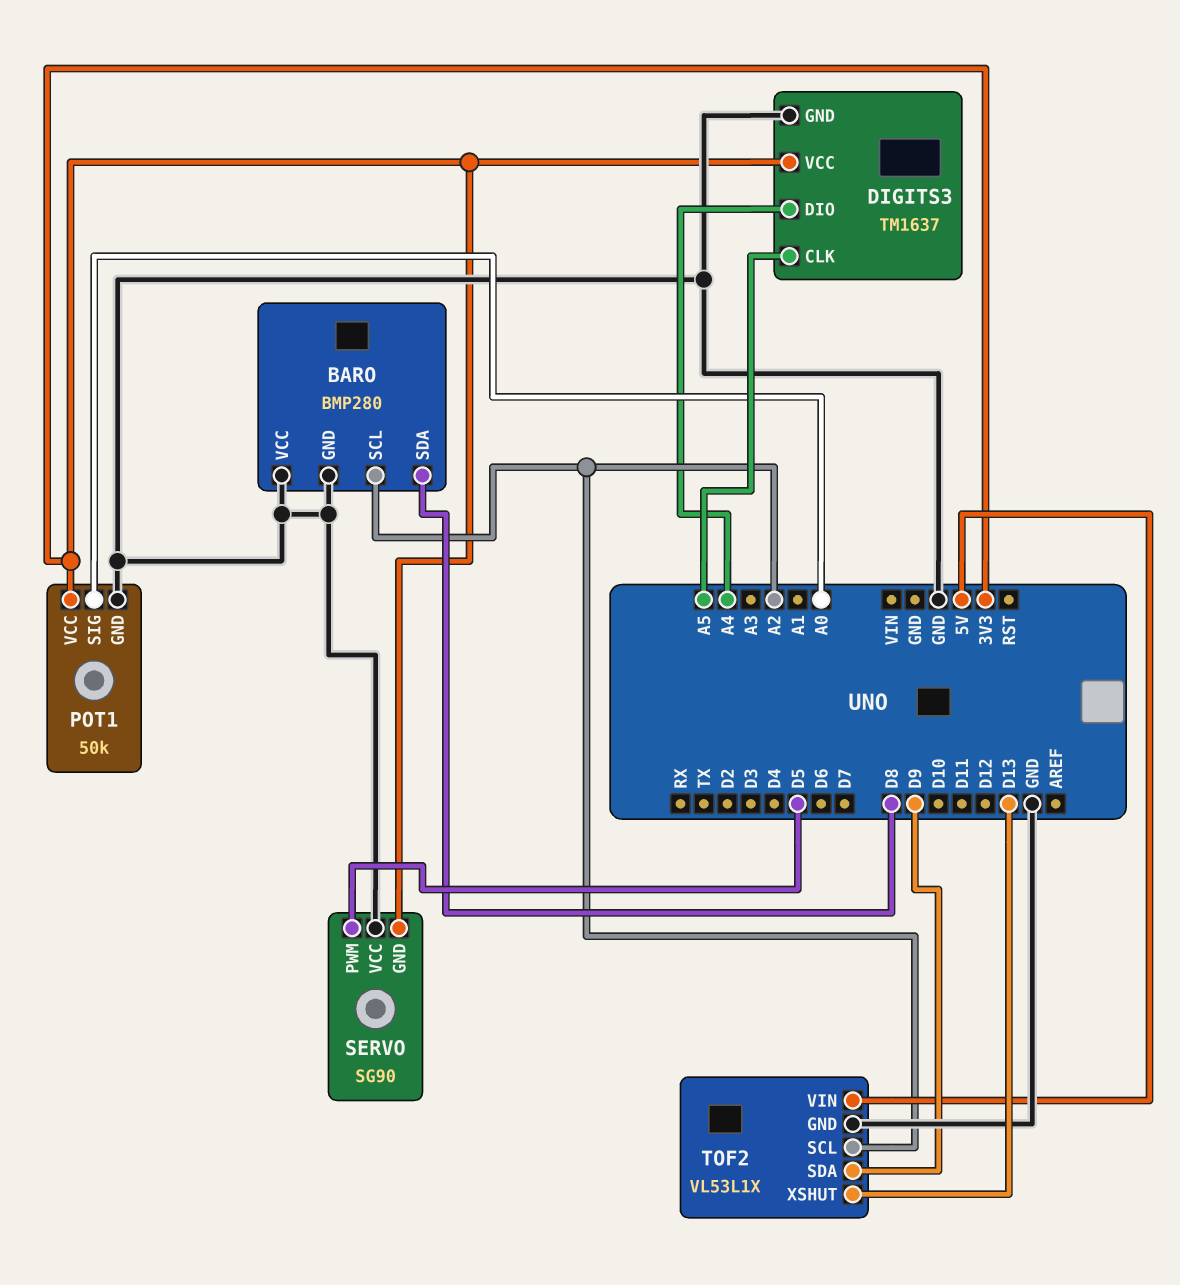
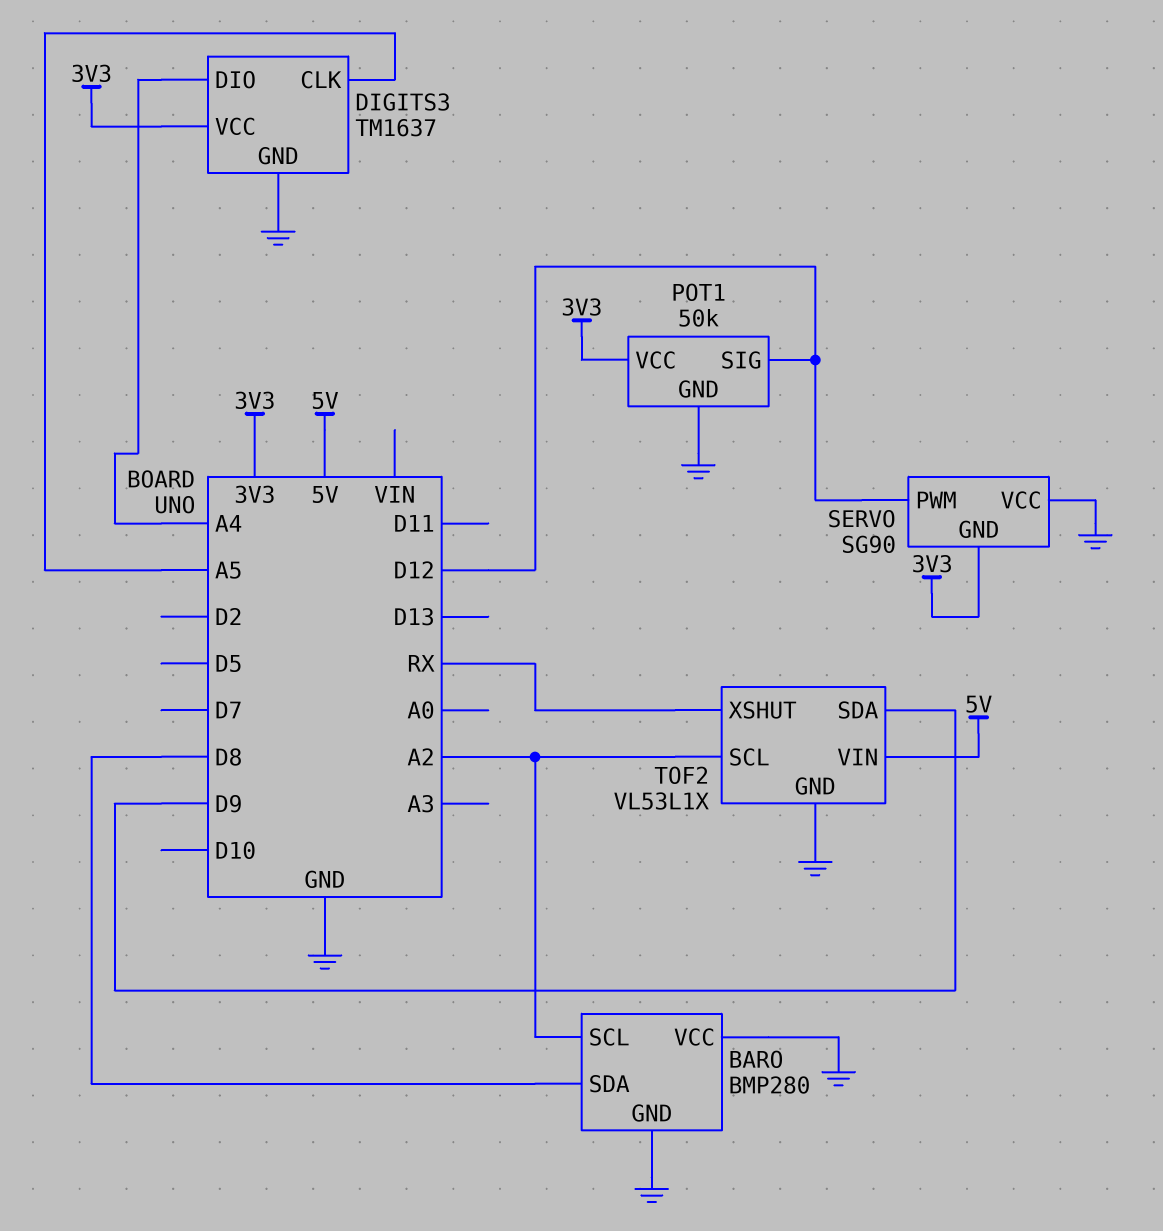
POT1 pin SIG: A0 -> D12
SERVO pin PWM: D5 -> D12
TOF2 pin XSHUT: D13 -> RX

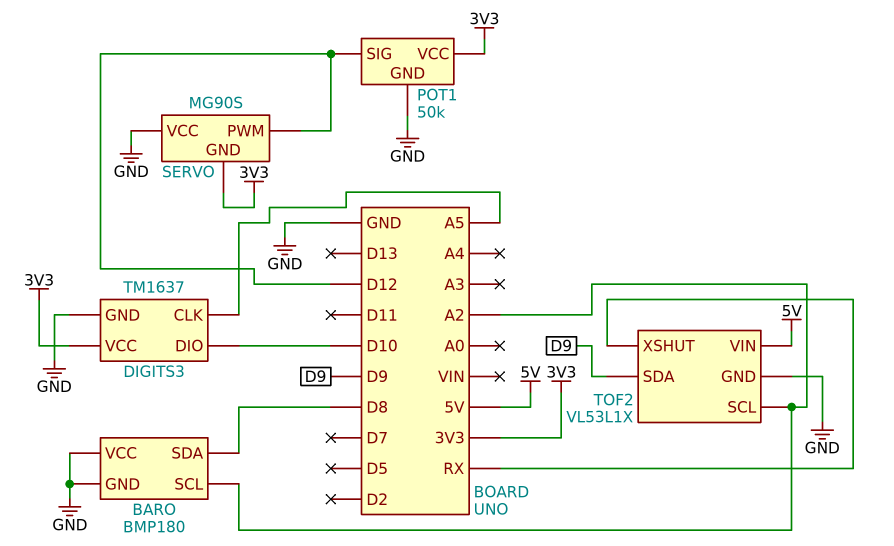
BARO: BMP280 -> BMP180
DIGITS3 pin DIO: A4 -> D10
SERVO: SG90 -> MG90S

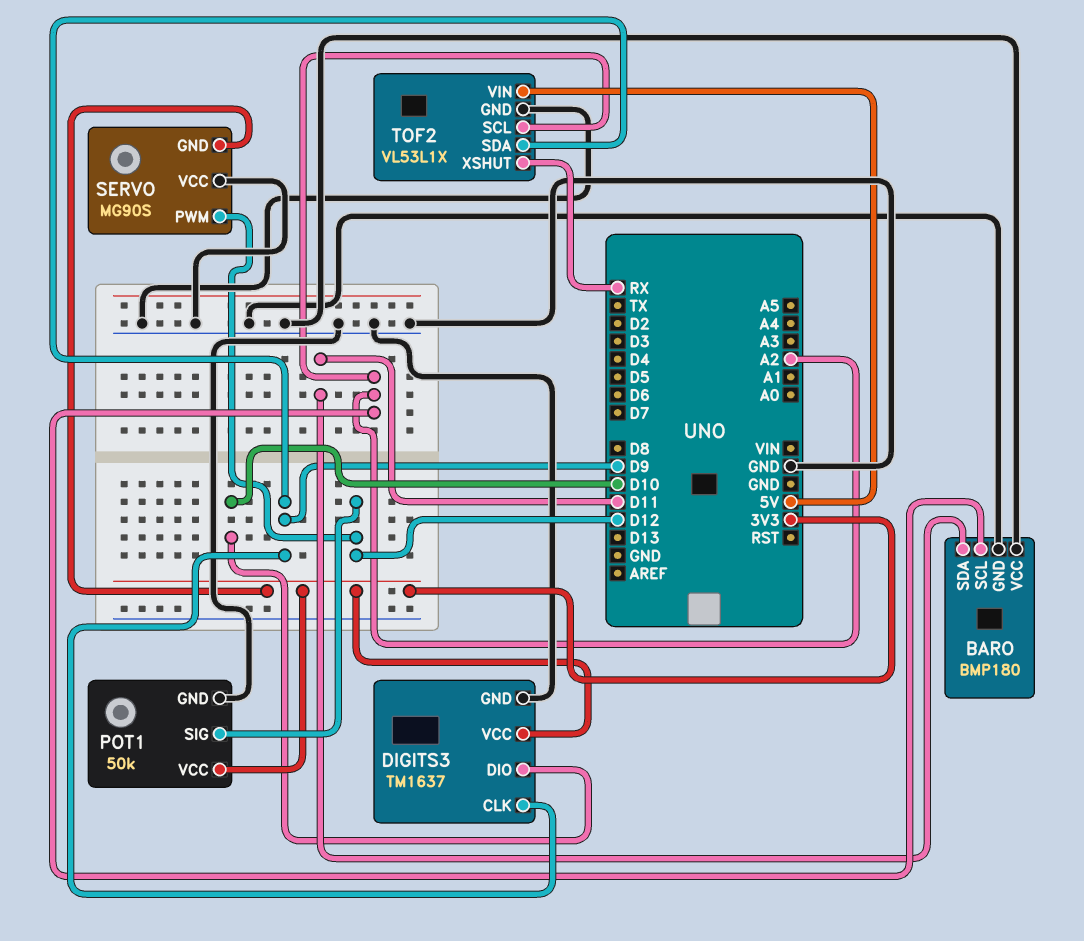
BARO pin SDA: D8 -> D11
DIGITS3 pin CLK: A5 -> D9

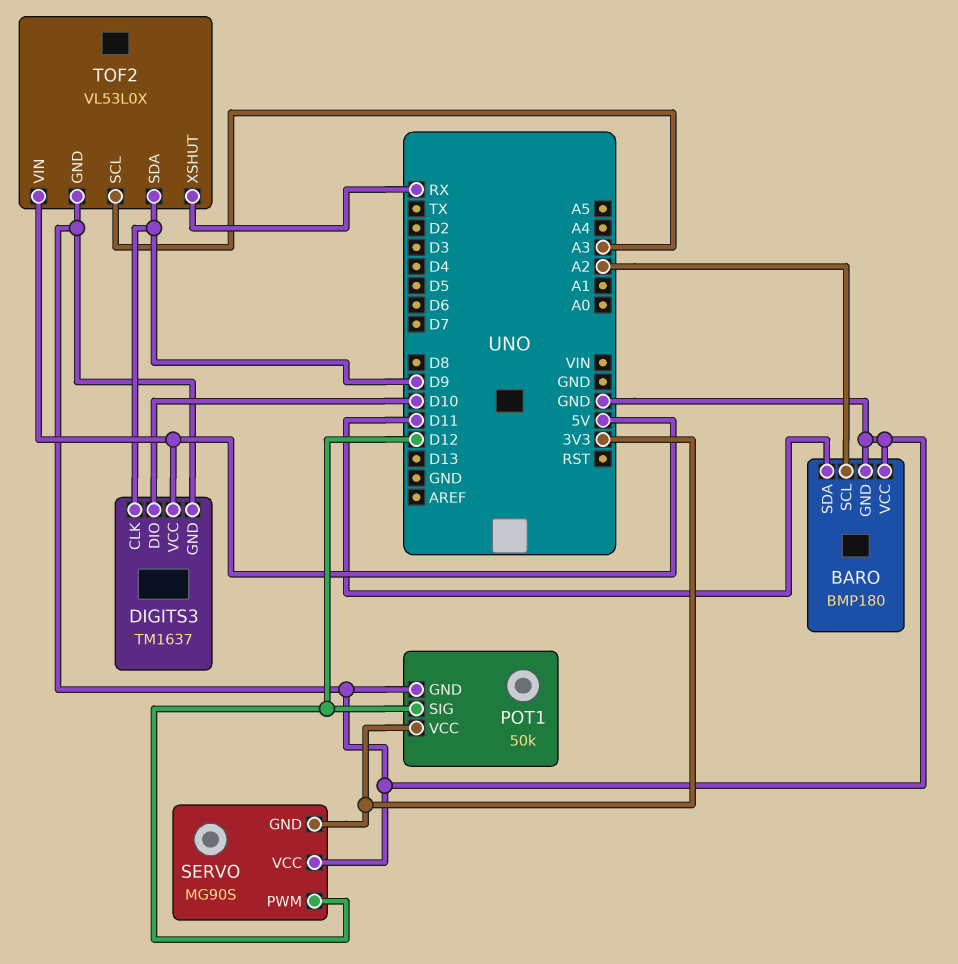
DIGITS3 pin VCC: 3V3 -> 5V
TOF2: VL53L1X -> VL53L0X
TOF2 pin SCL: A2 -> A3

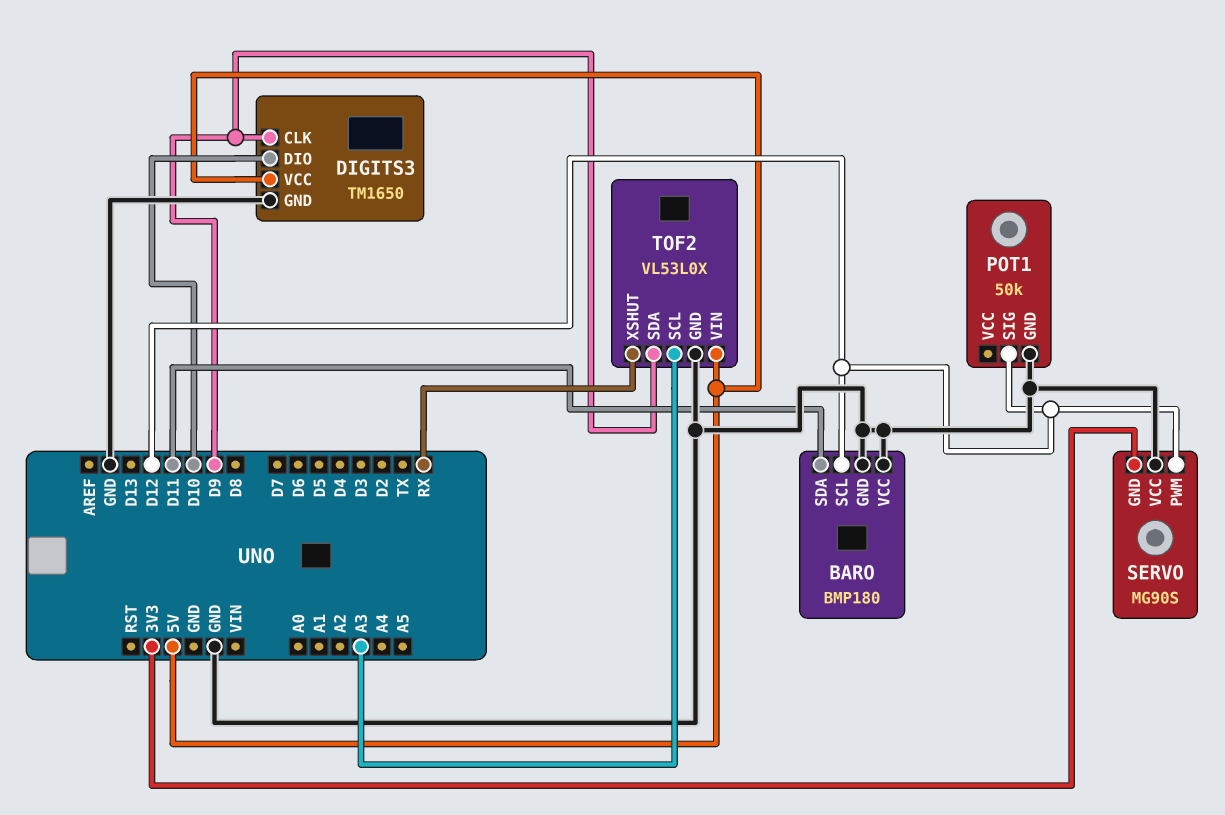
BARO pin SCL: A2 -> D12
DIGITS3: TM1637 -> TM1650
POT1 pin VCC: 3V3 -> none

